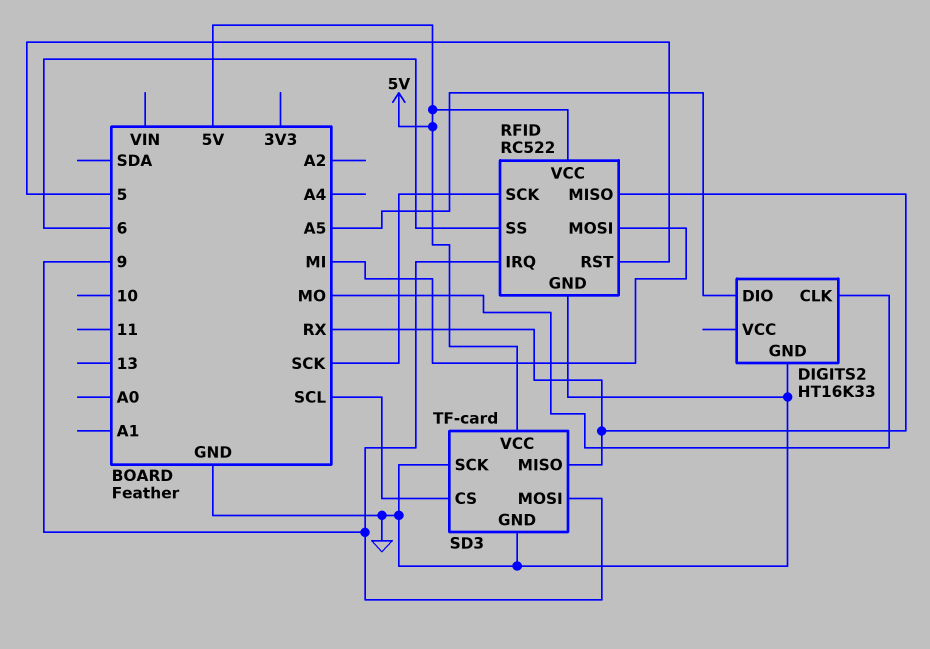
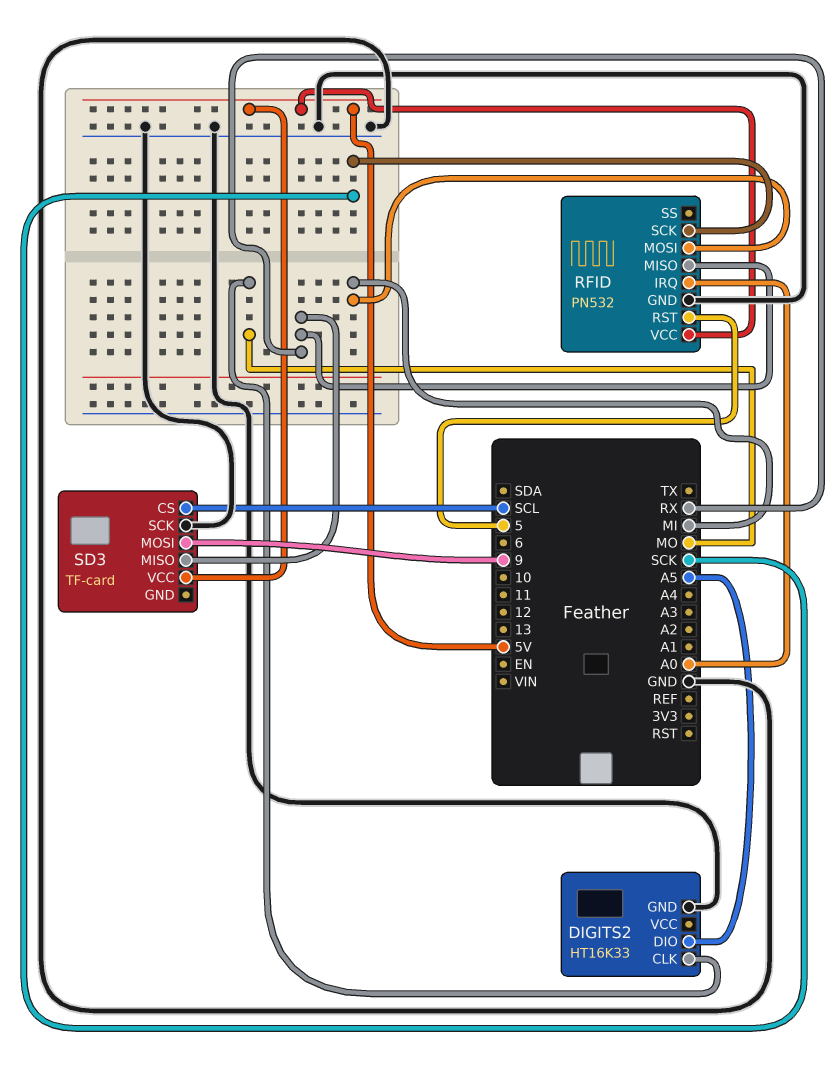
RFID: RC522 -> PN532
RFID pin IRQ: 9 -> A0
RFID pin SS: 6 -> none
SD3 pin GND: GND -> none

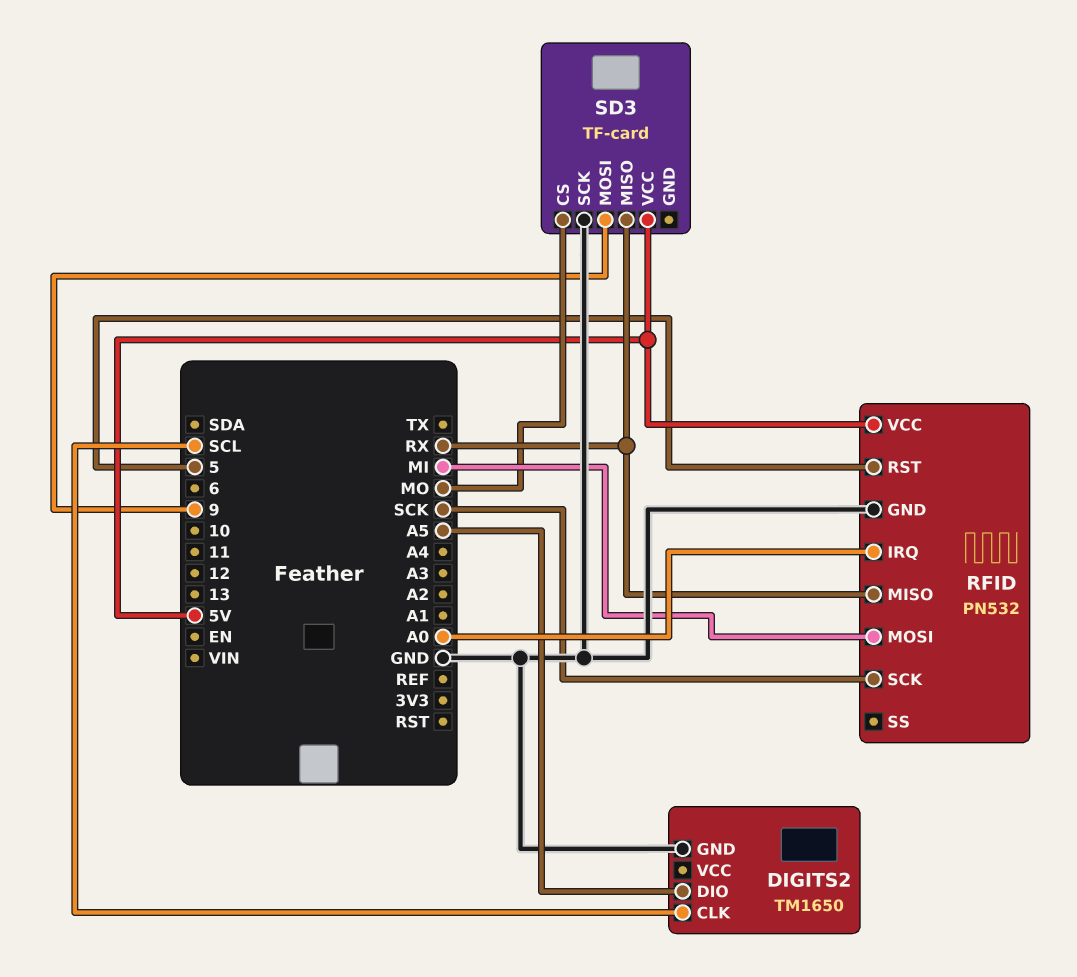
DIGITS2: HT16K33 -> TM1650
DIGITS2 pin CLK: MO -> SCL
SD3 pin CS: SCL -> MO

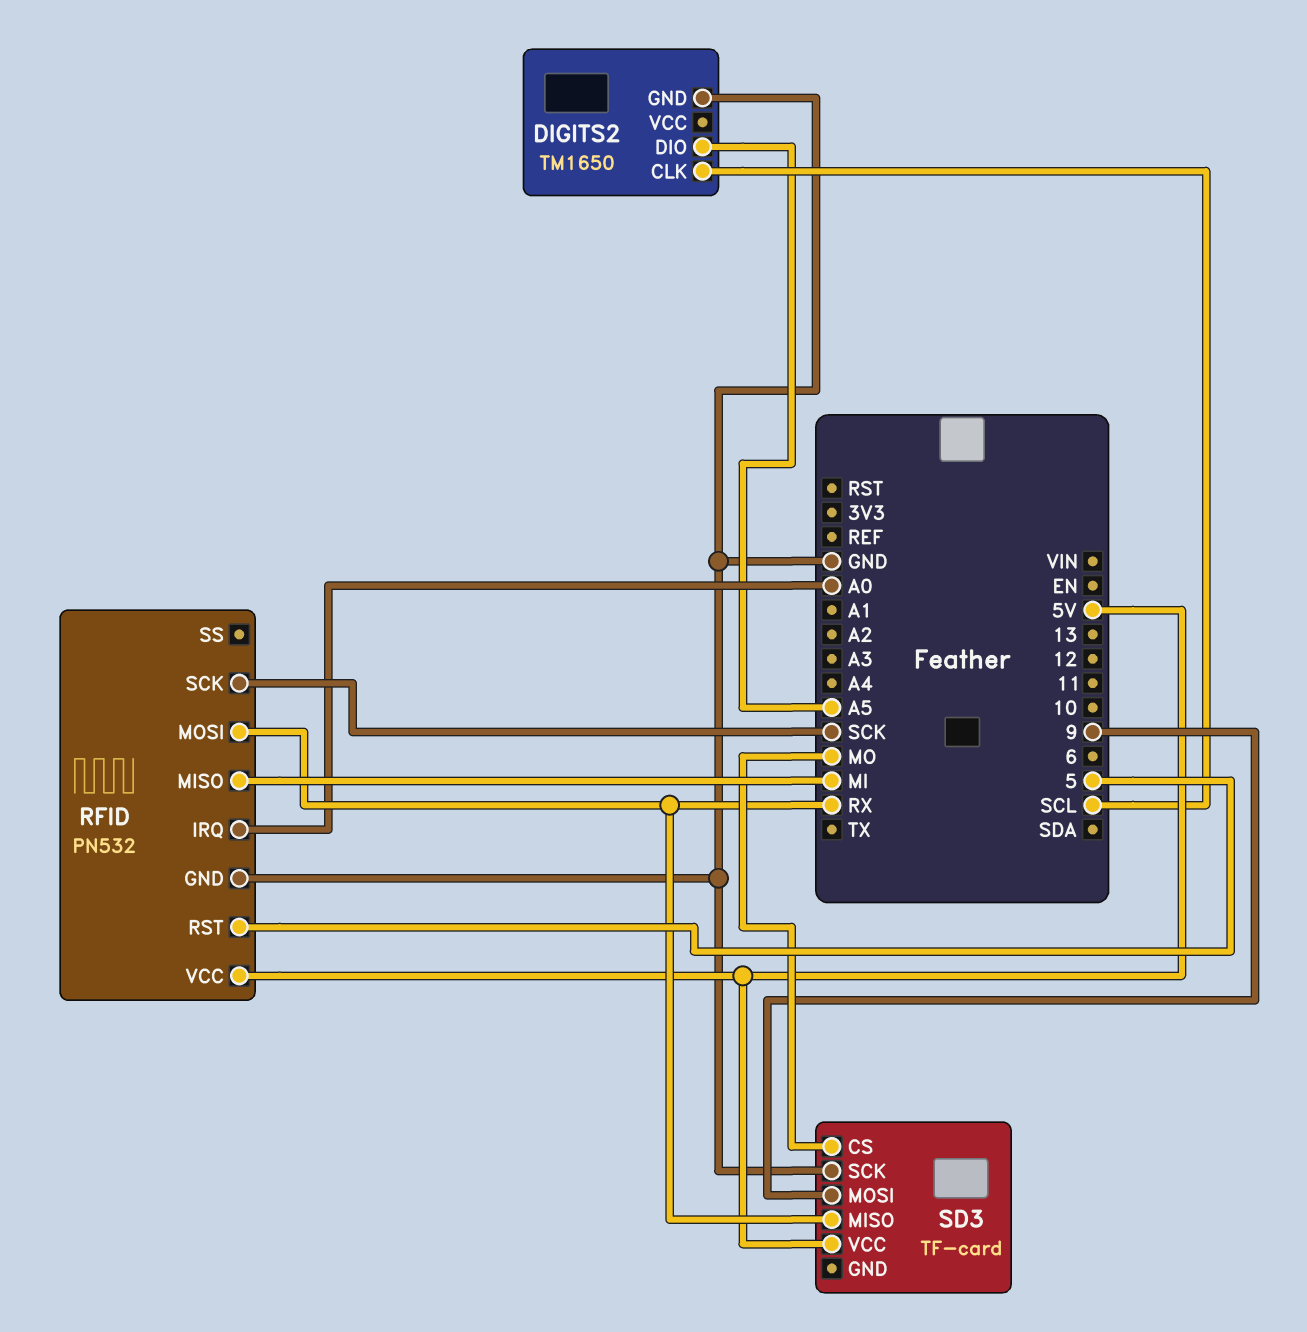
RFID pin MISO: RX -> MI
RFID pin MOSI: MI -> RX

